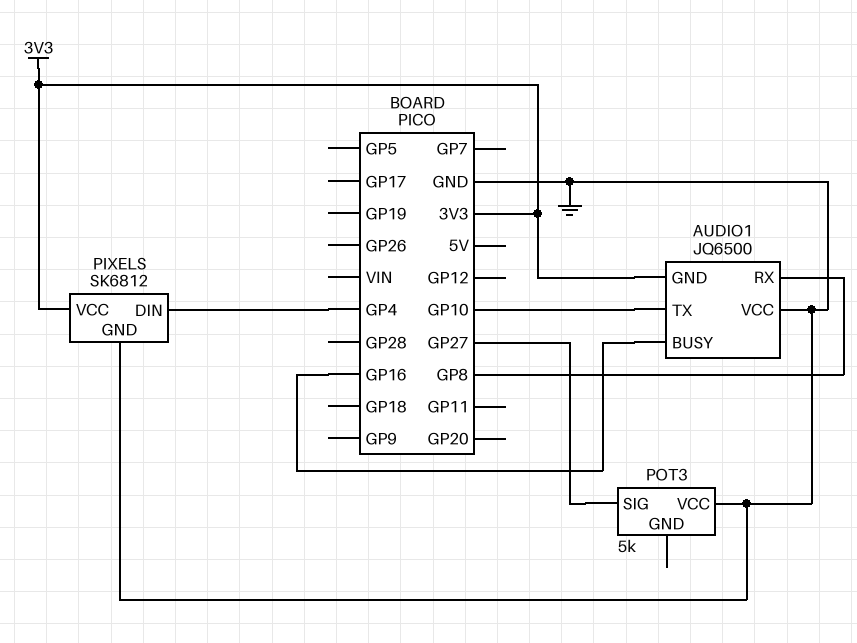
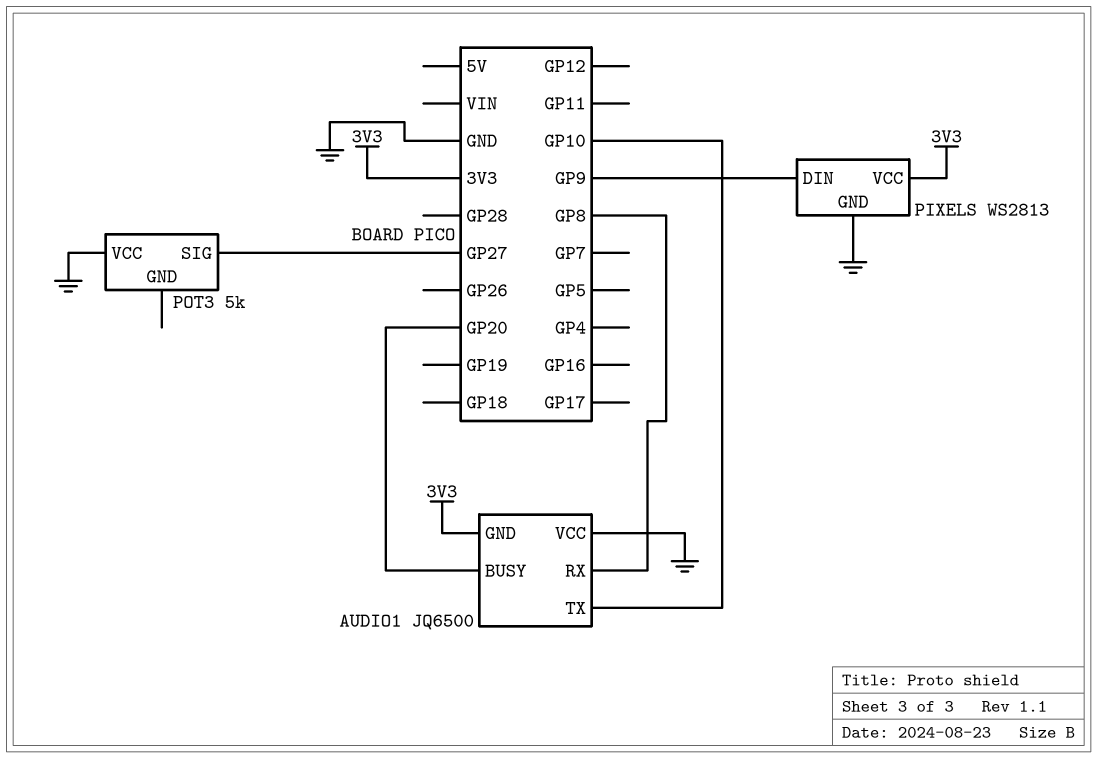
AUDIO1 pin BUSY: GP16 -> GP20
PIXELS: SK6812 -> WS2813
PIXELS pin DIN: GP4 -> GP9

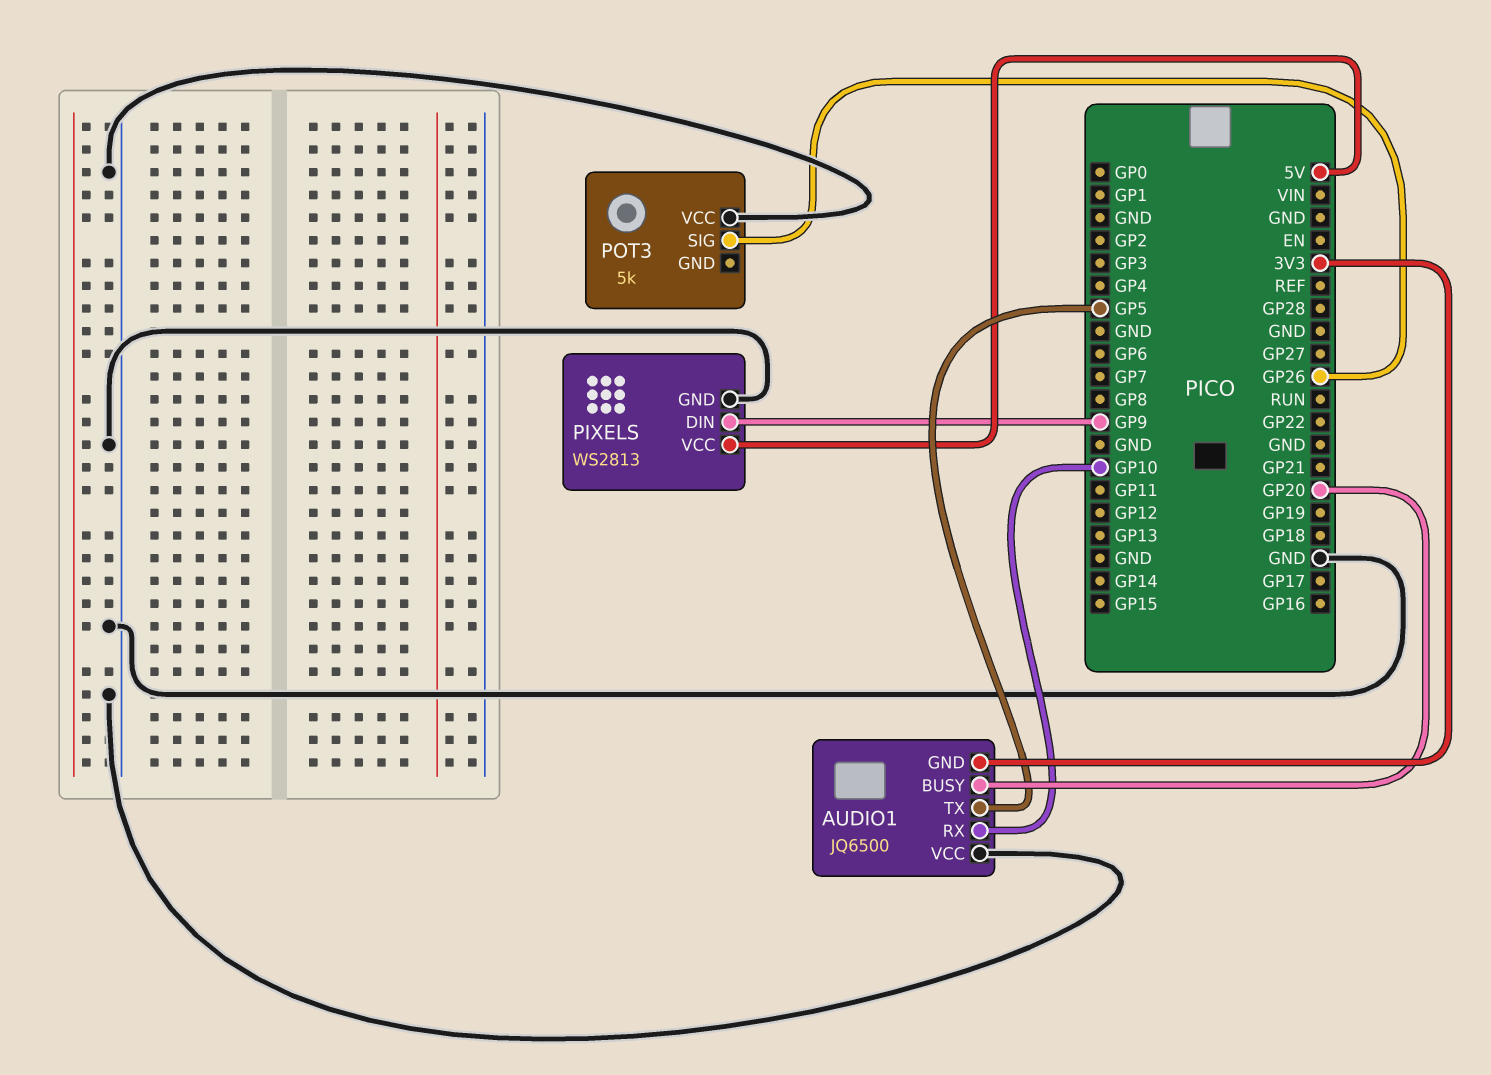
AUDIO1 pin RX: GP8 -> GP10
AUDIO1 pin TX: GP10 -> GP5
PIXELS pin VCC: 3V3 -> 5V
POT3 pin SIG: GP27 -> GP26

